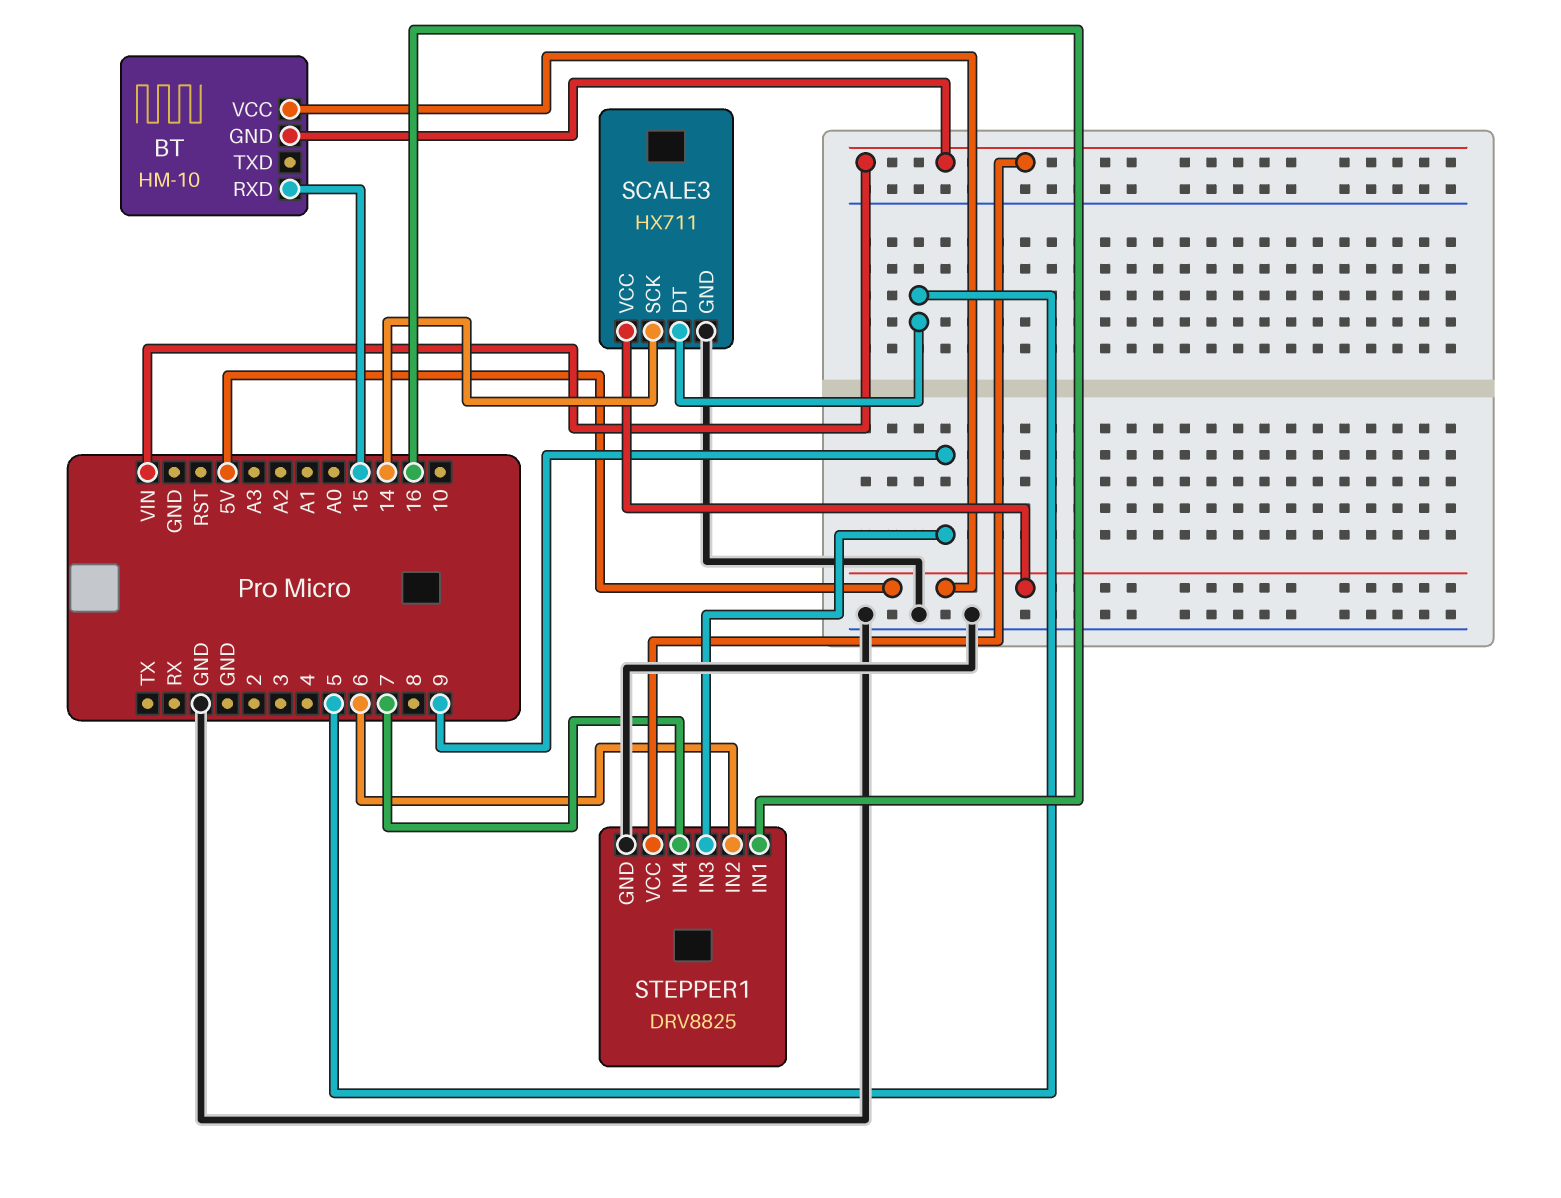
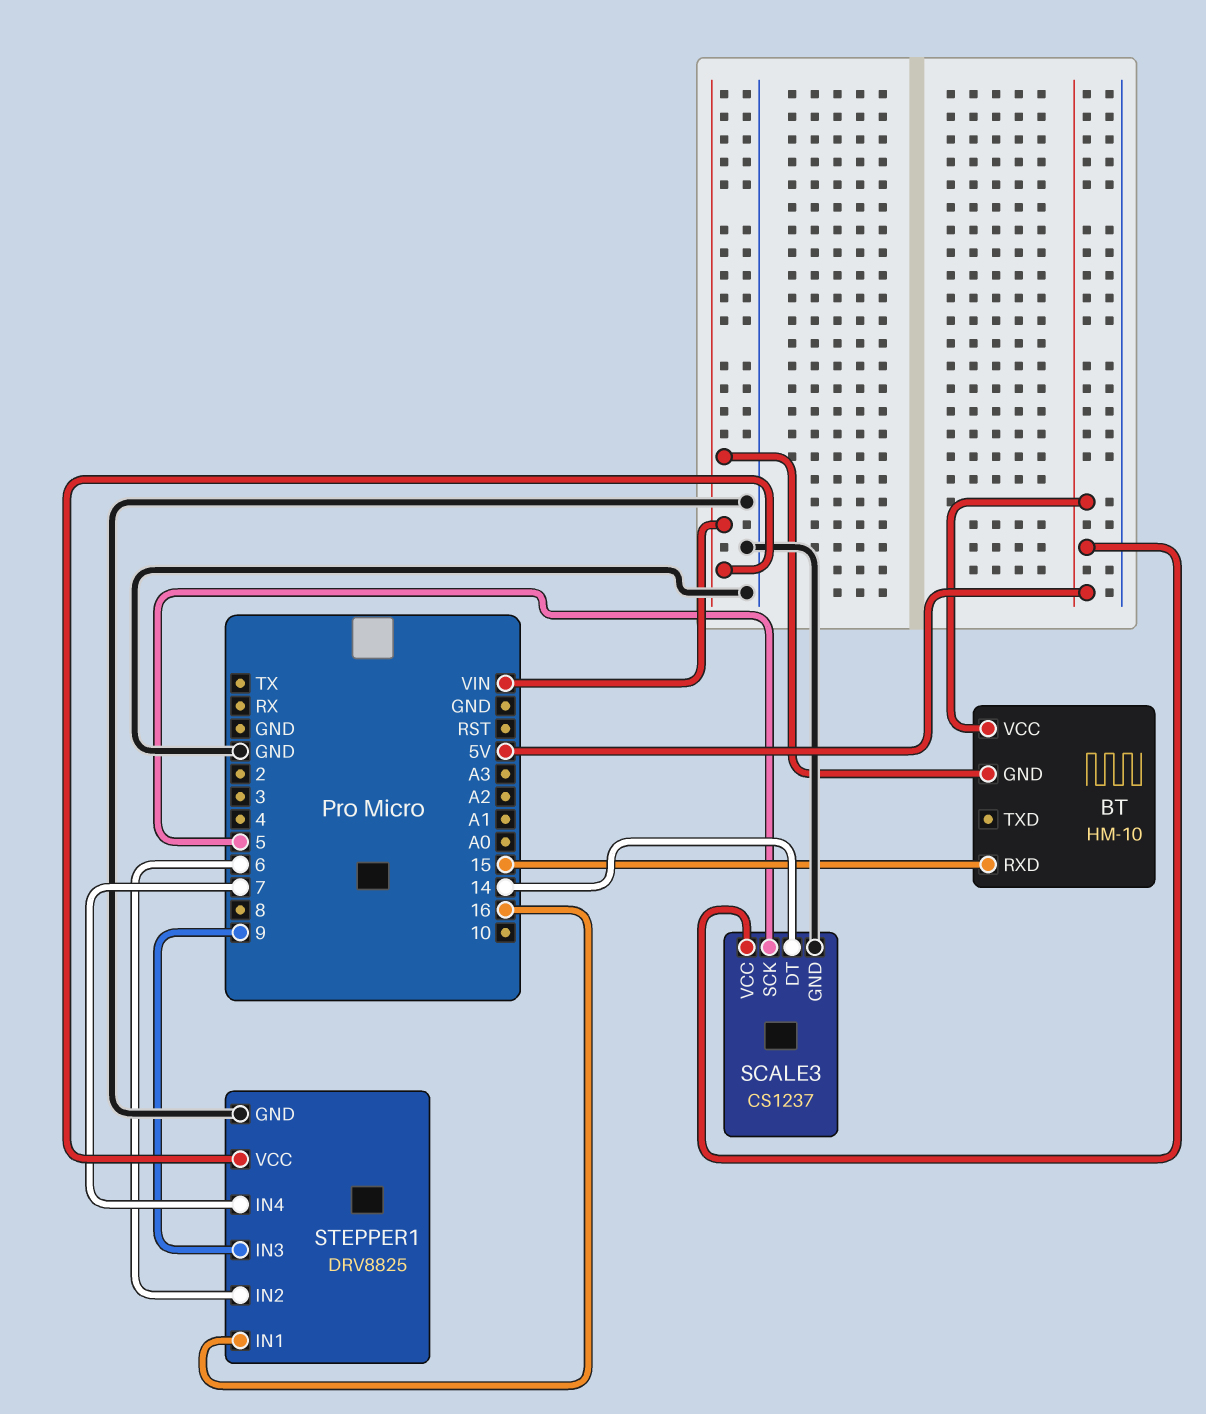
SCALE3: HX711 -> CS1237
SCALE3 pin DT: 5 -> 14
SCALE3 pin SCK: 14 -> 5

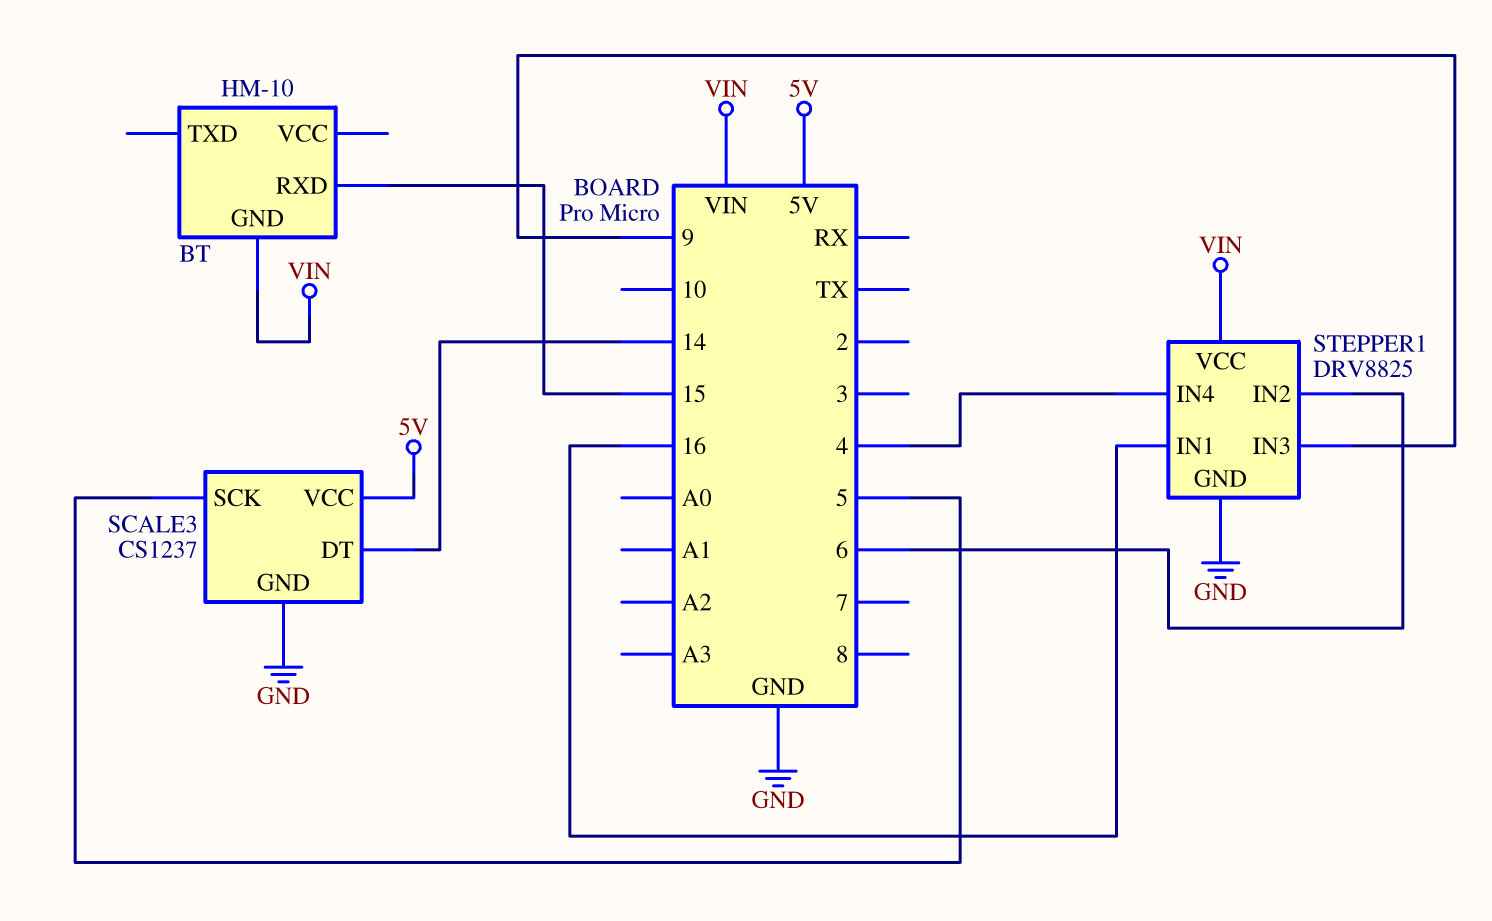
BT pin VCC: 5V -> none
STEPPER1 pin IN4: 7 -> 4

